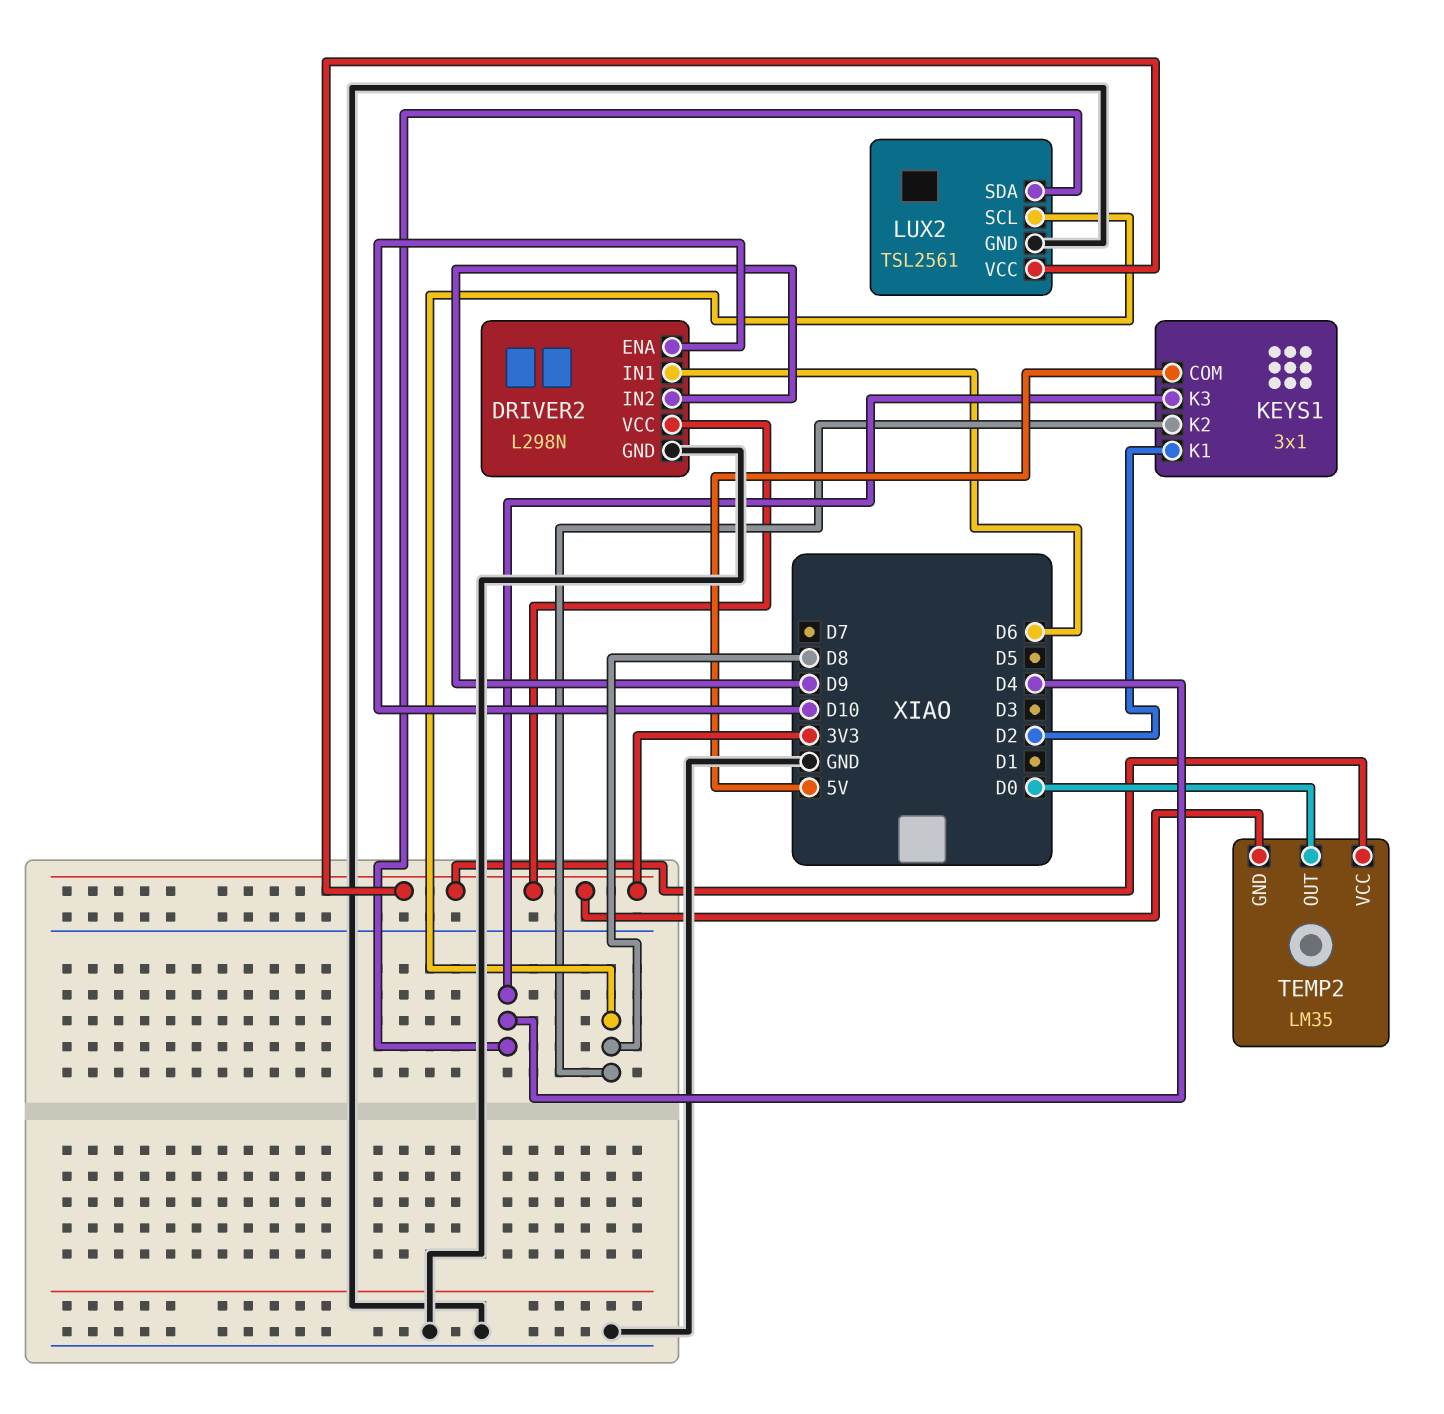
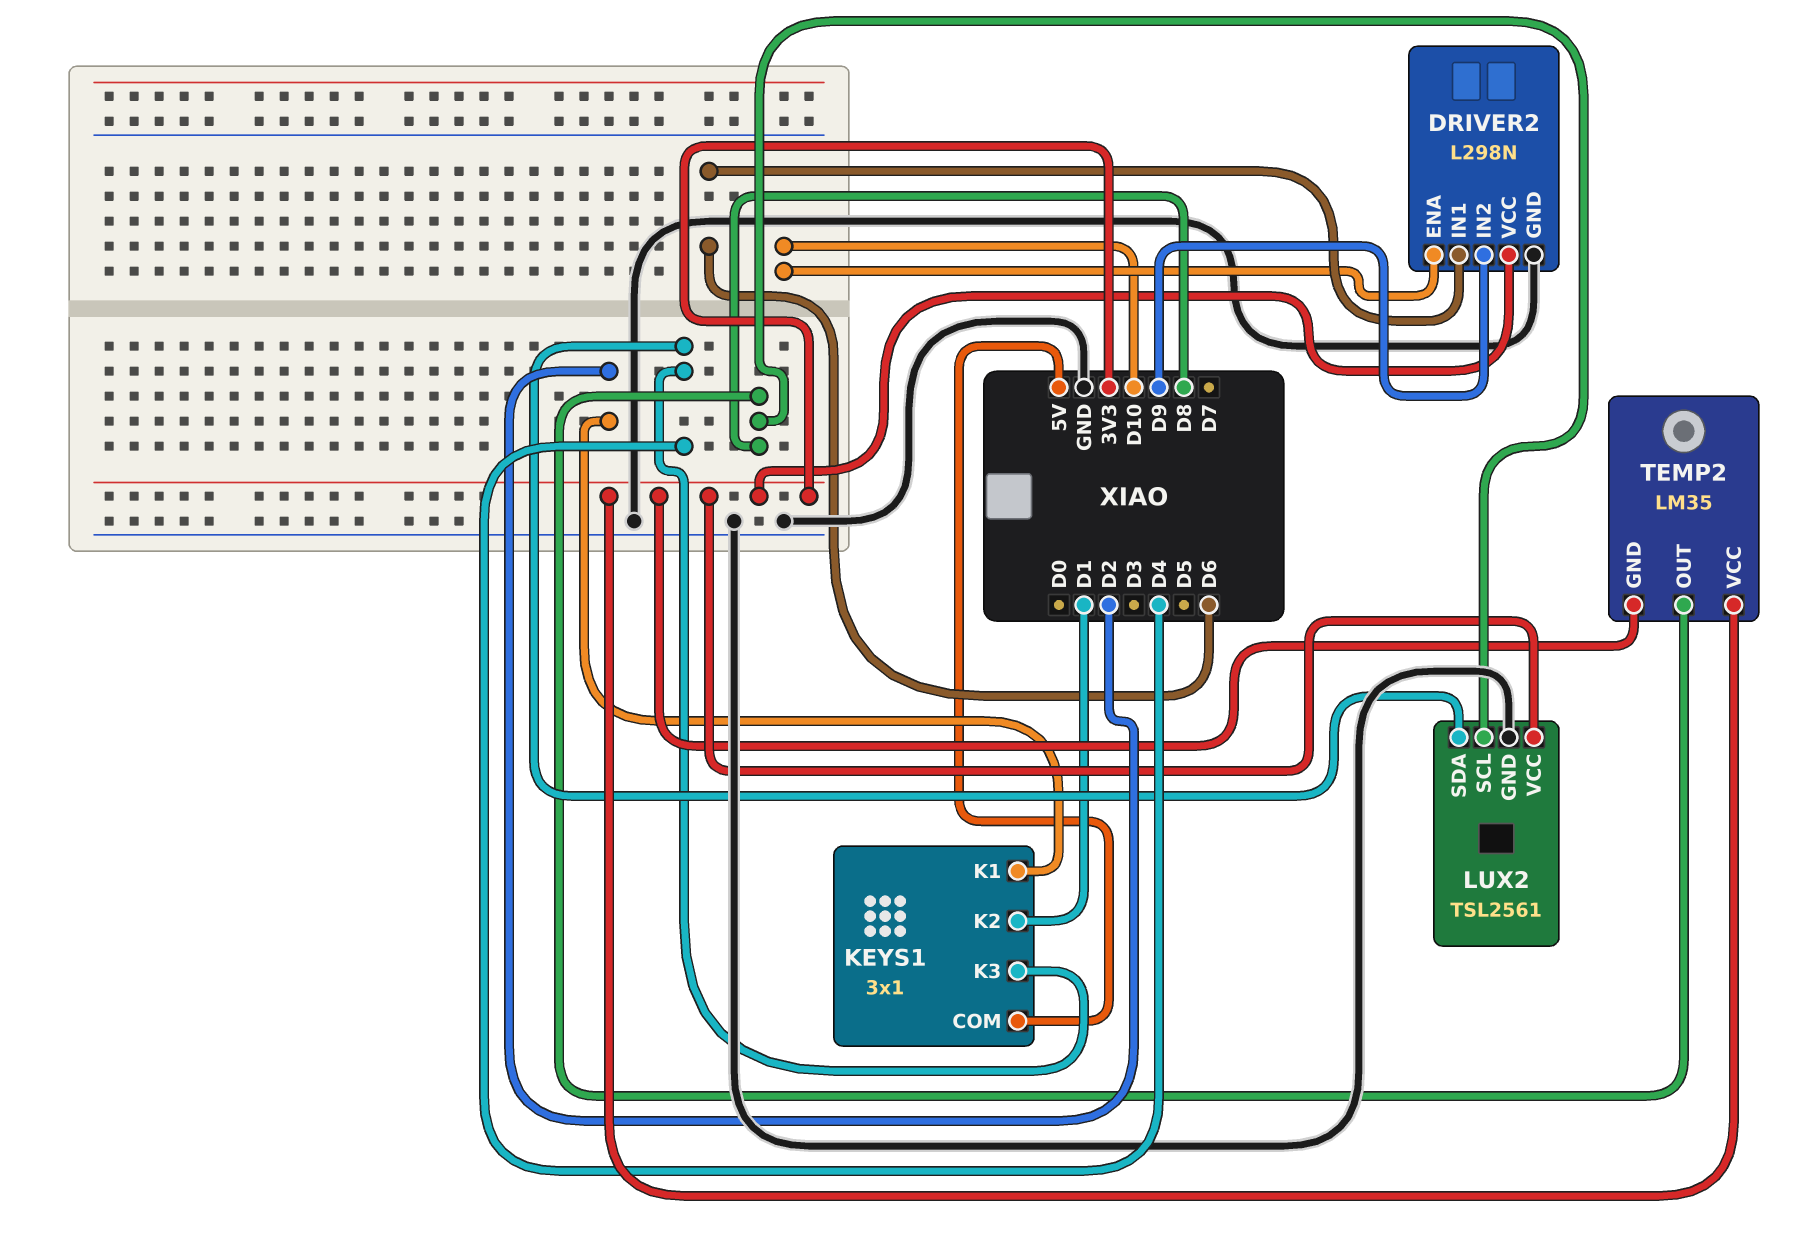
KEYS1 pin K2: D8 -> D1
TEMP2 pin OUT: D0 -> D8

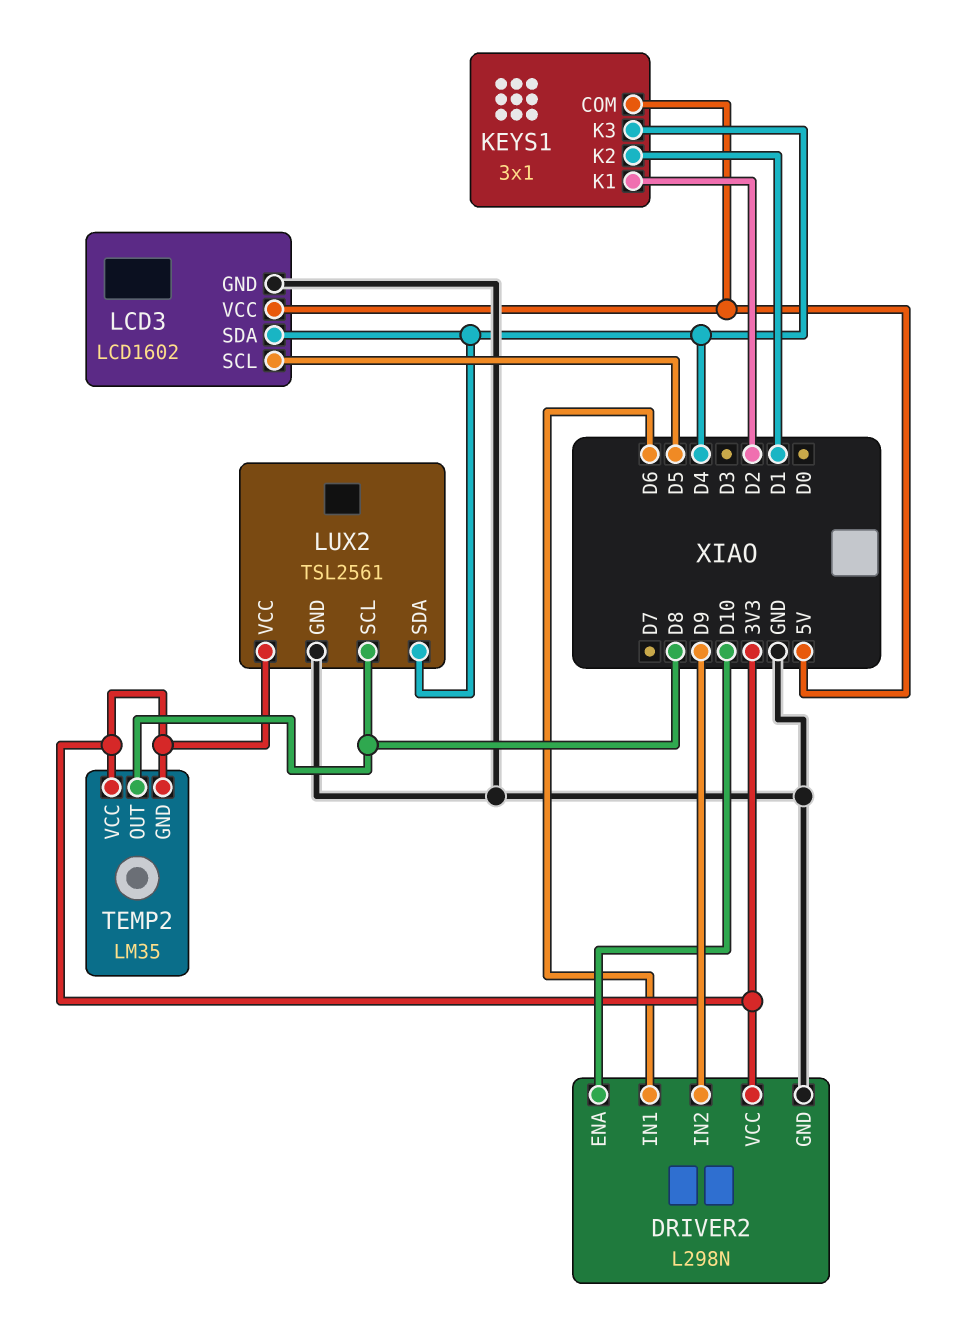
LCD3: none -> LCD1602
LCD3 pin GND: none -> GND
LCD3 pin SCL: none -> D5
LCD3 pin SDA: none -> D4
LCD3 pin VCC: none -> 5V

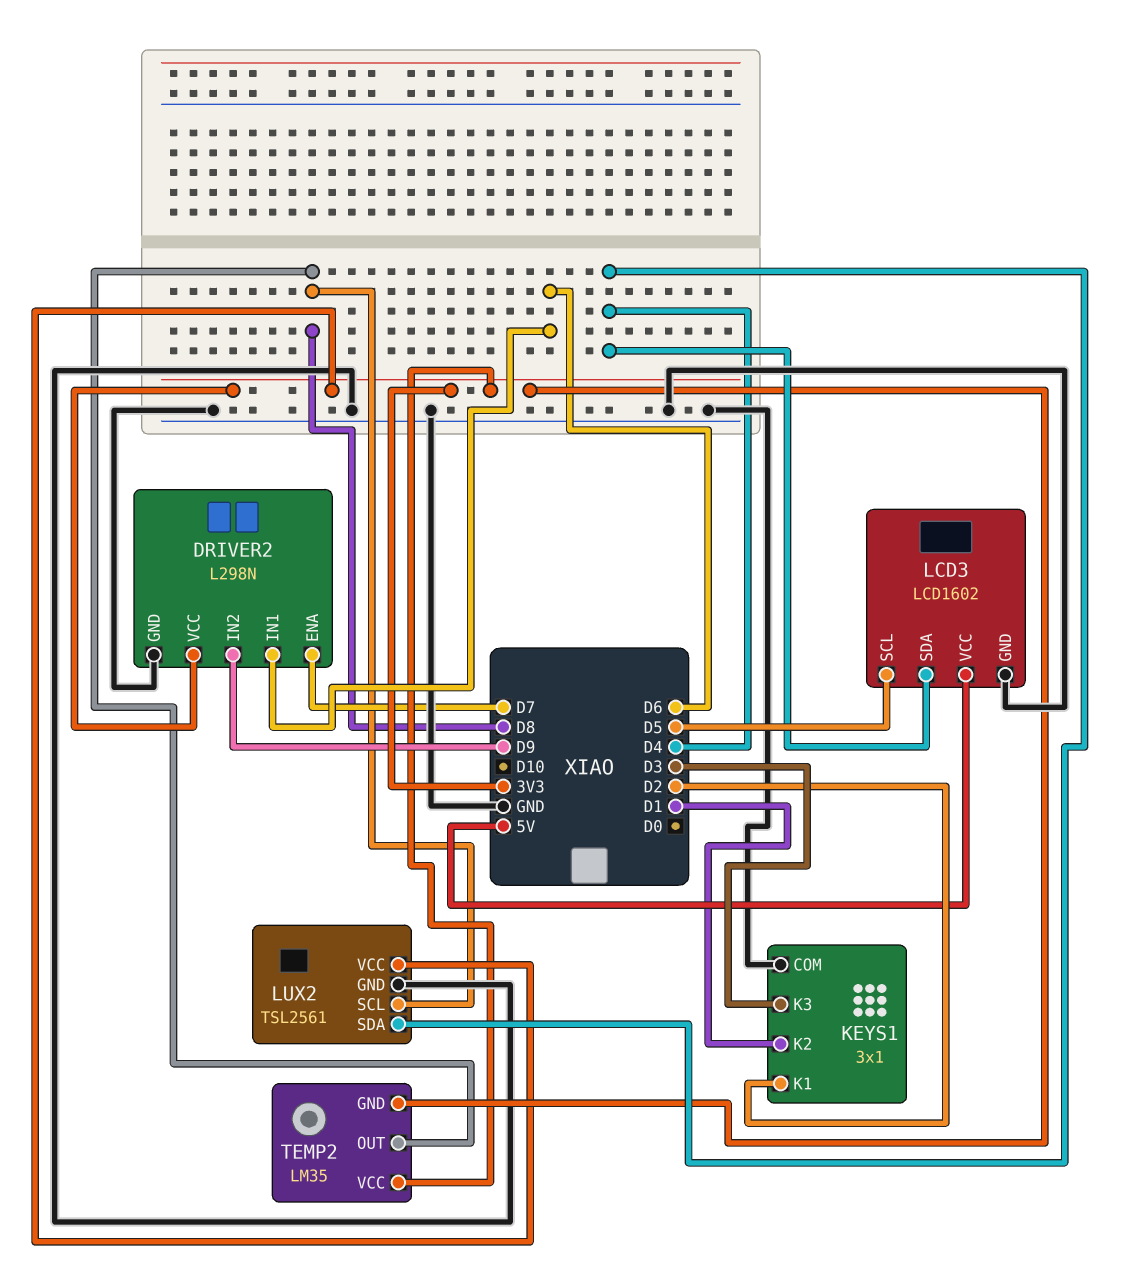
DRIVER2 pin ENA: D10 -> D7
KEYS1 pin COM: 5V -> GND
KEYS1 pin K3: D4 -> D3

